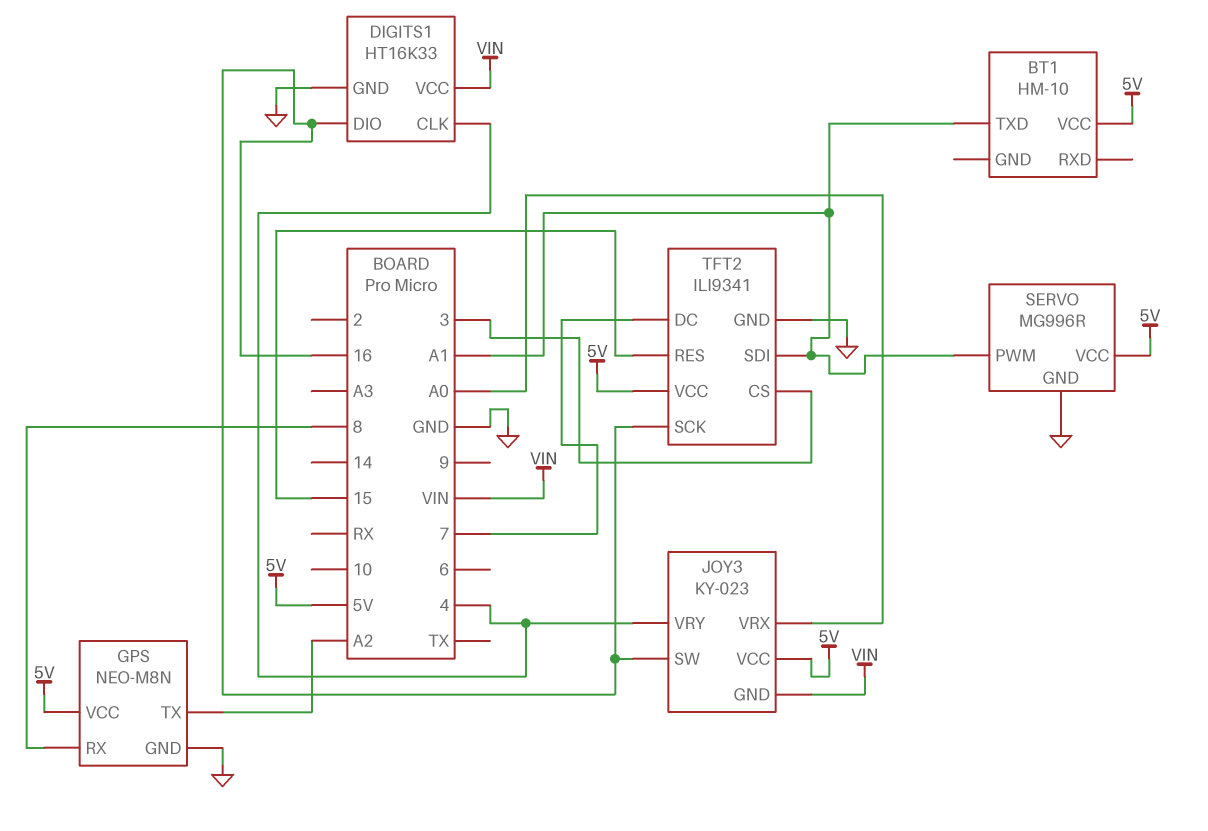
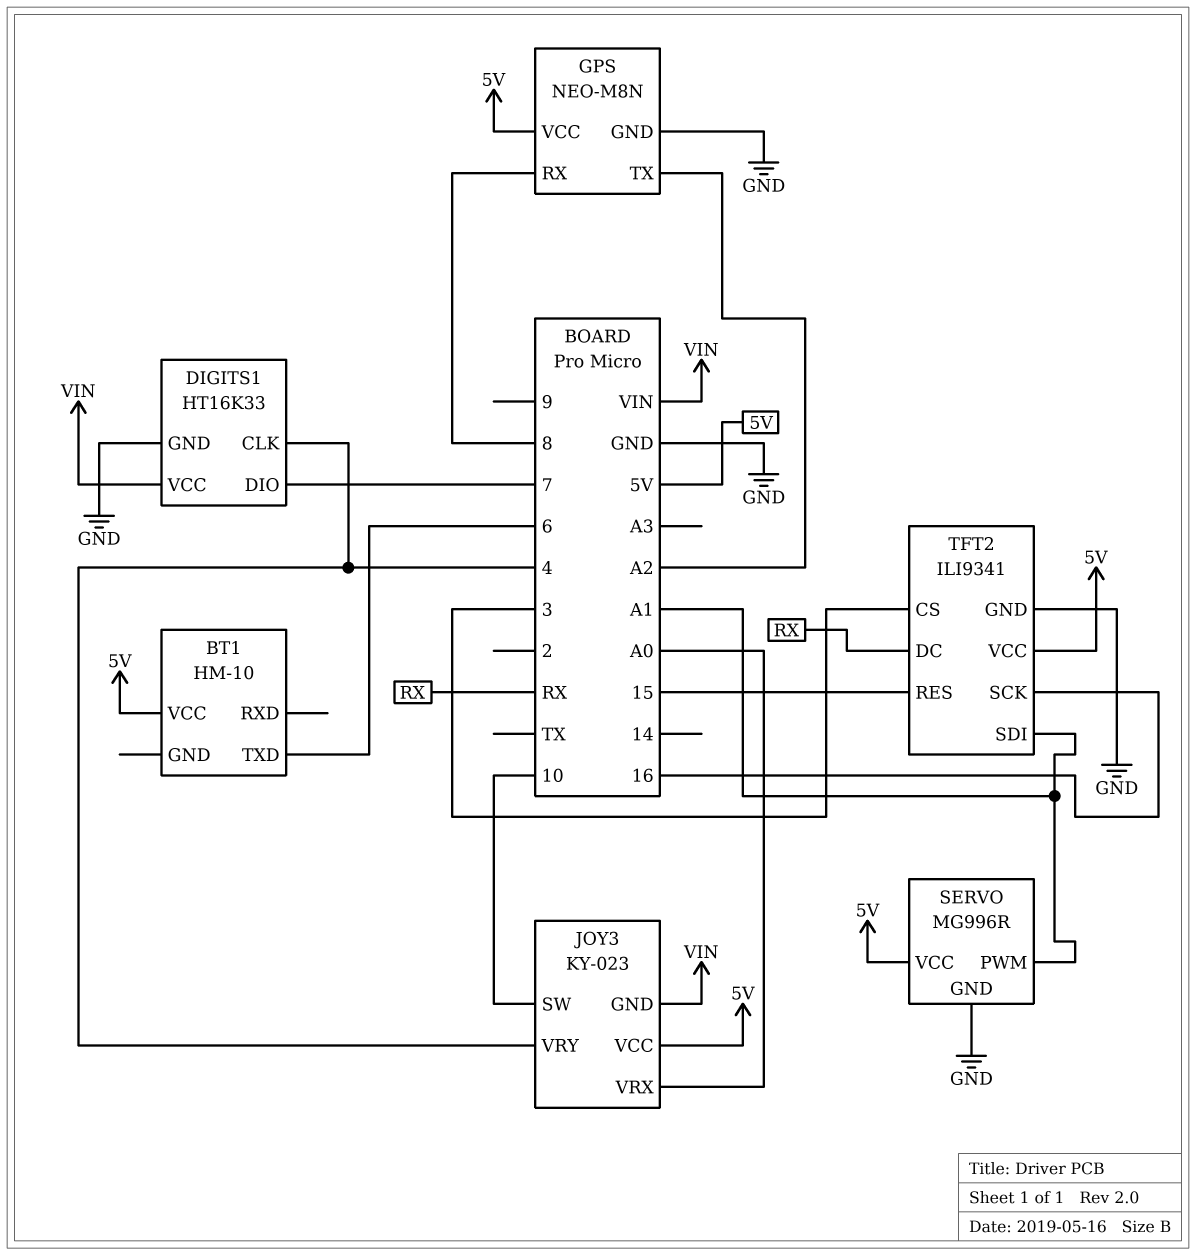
BT1 pin TXD: A1 -> 6
DIGITS1 pin DIO: 16 -> 7
JOY3 pin SW: 16 -> 10
TFT2 pin DC: 7 -> RX

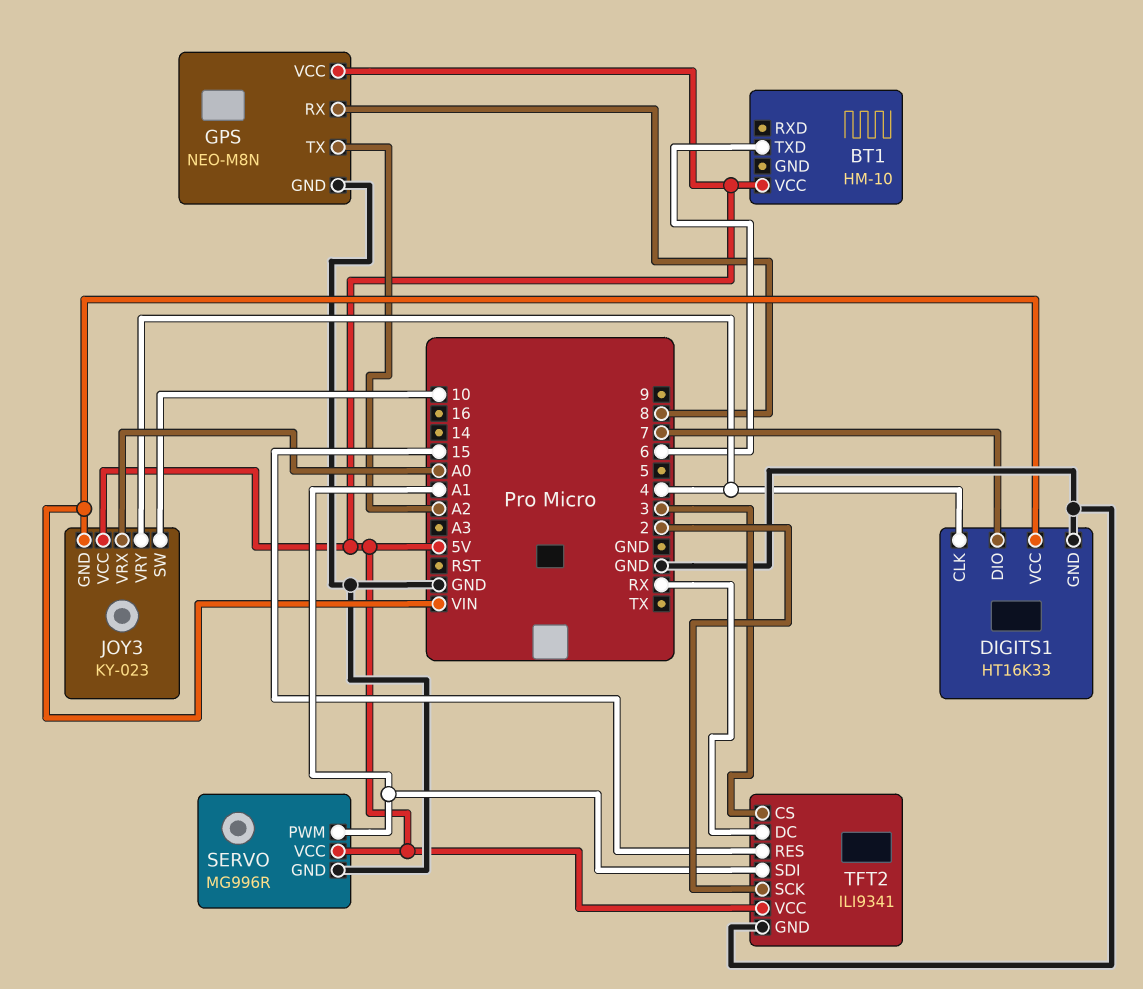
TFT2 pin SCK: 16 -> 2

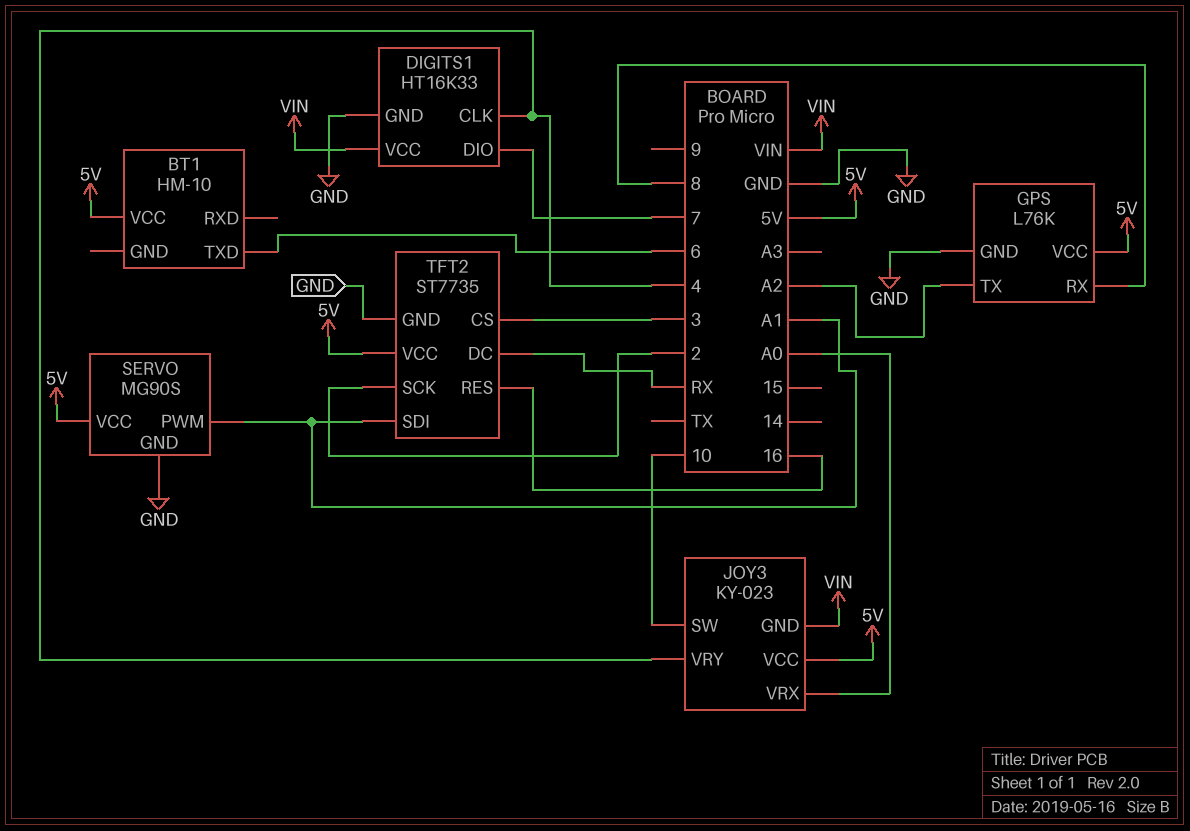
GPS: NEO-M8N -> L76K
SERVO: MG996R -> MG90S
TFT2: ILI9341 -> ST7735
TFT2 pin RES: 15 -> 16

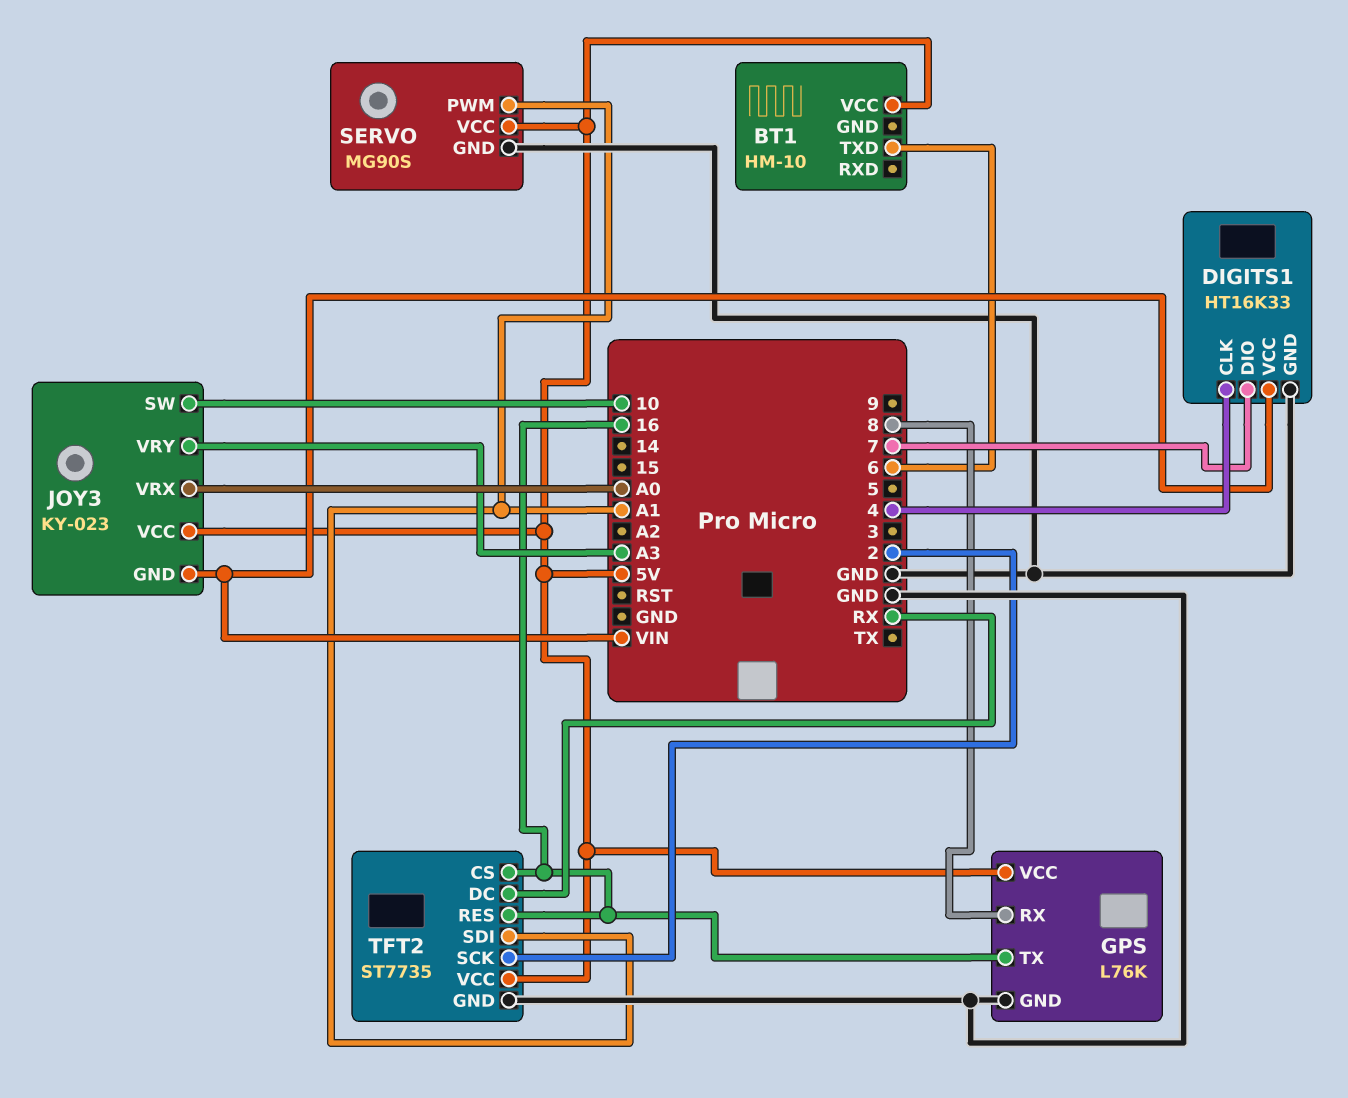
GPS pin TX: A2 -> 16
JOY3 pin VRY: 4 -> A3
TFT2 pin CS: 3 -> 16

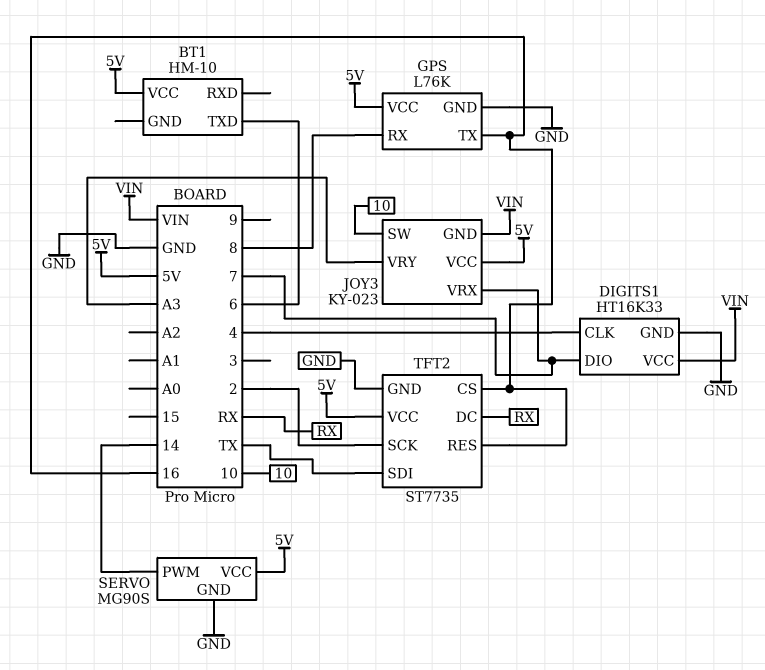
JOY3 pin VRX: A0 -> 7
SERVO pin PWM: A1 -> 14
TFT2 pin SDI: A1 -> TX

